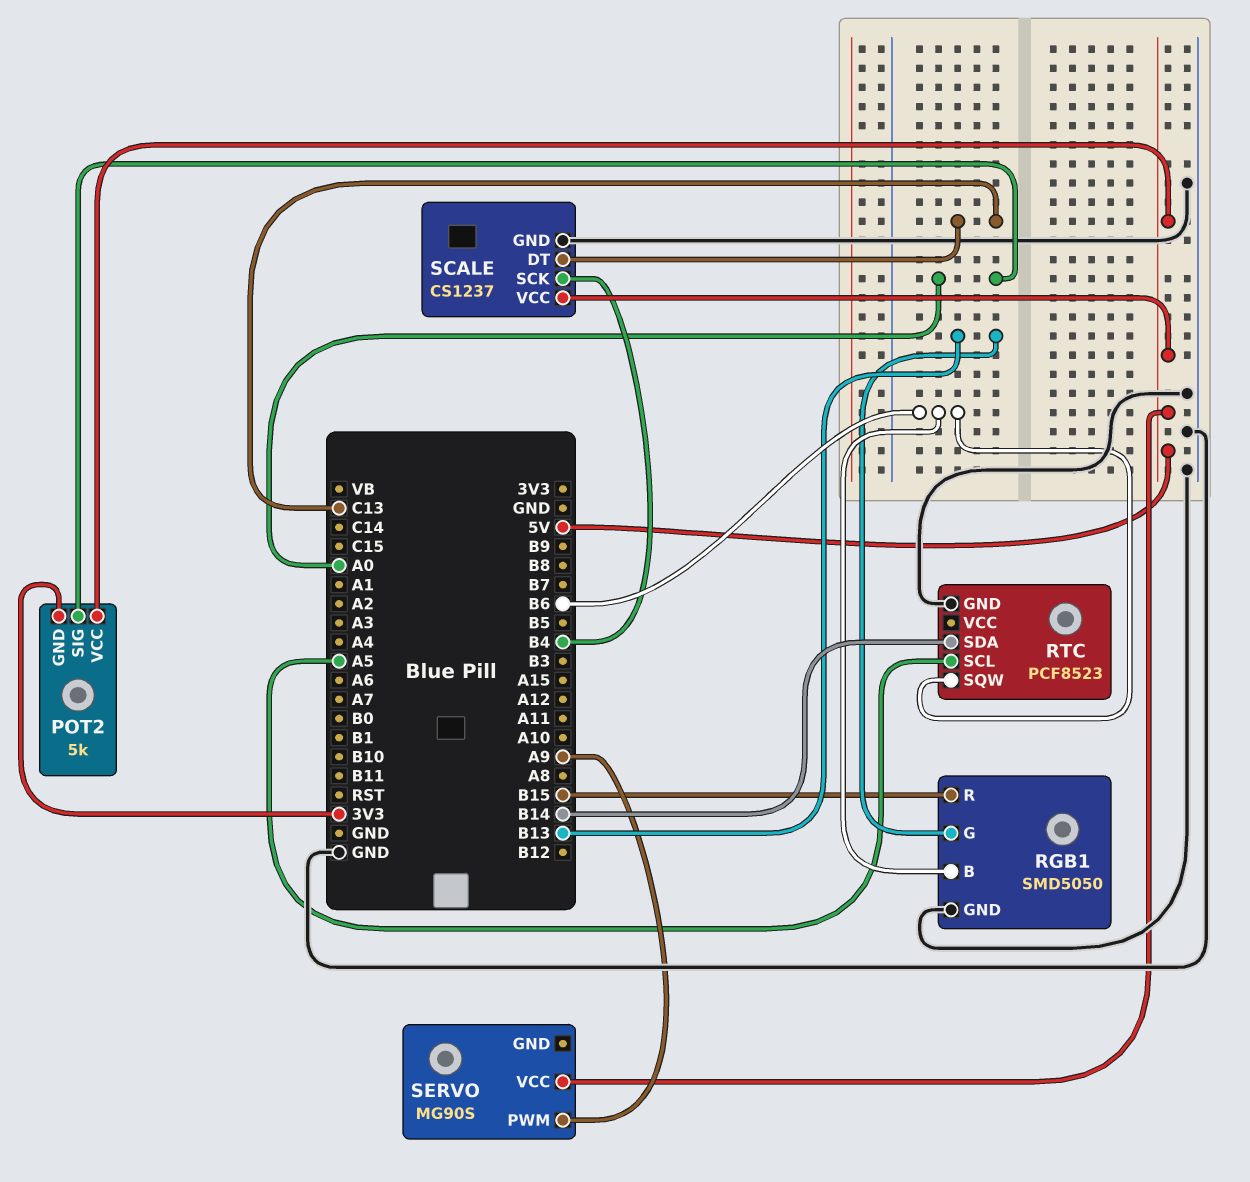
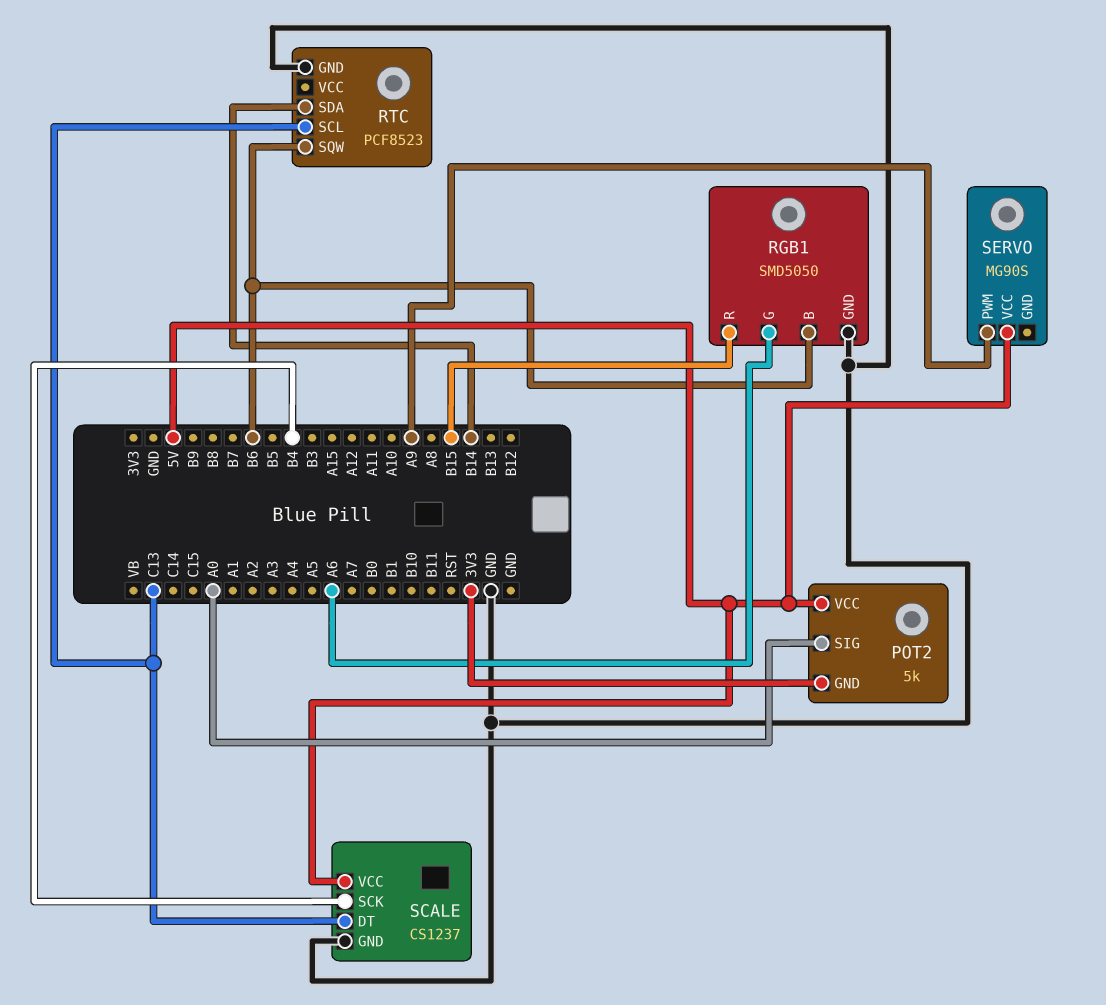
RGB1 pin G: B13 -> A6
RTC pin SCL: A5 -> C13

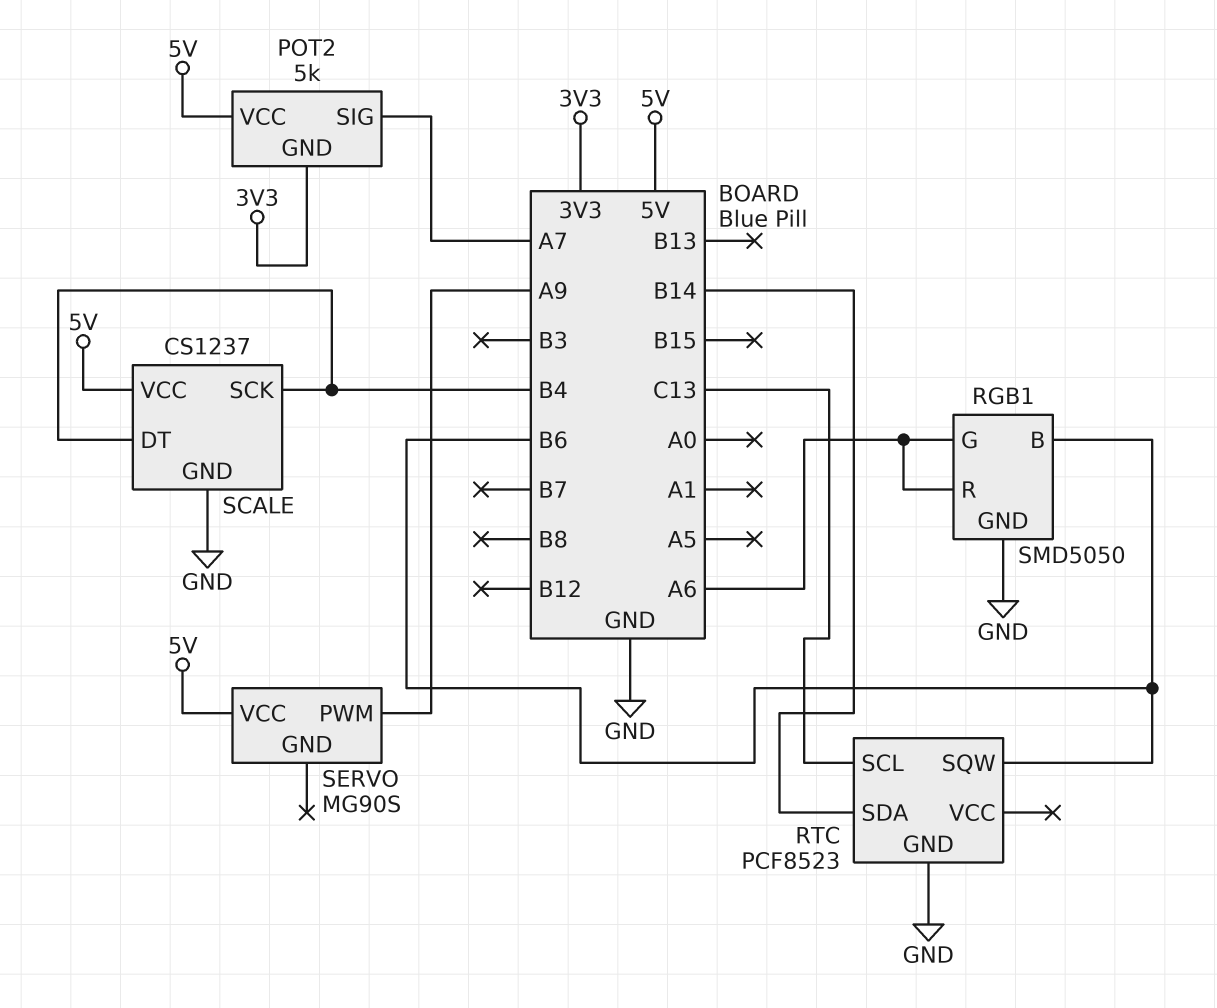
POT2 pin SIG: A0 -> A7
RGB1 pin R: B15 -> A6
SCALE pin DT: C13 -> B4

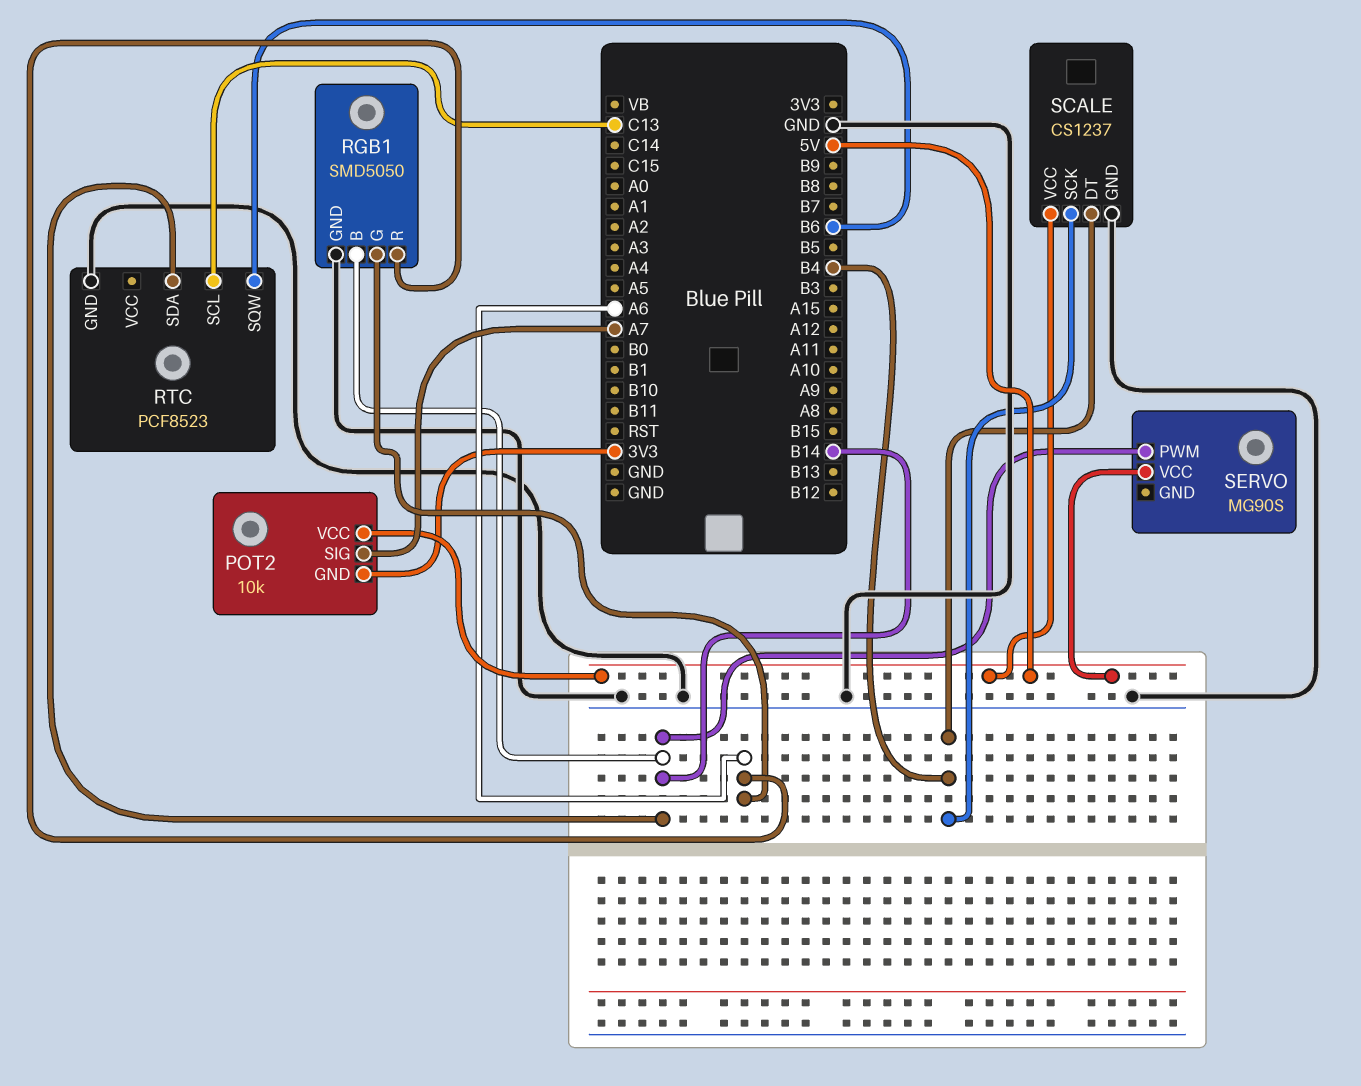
POT2: 5k -> 10k
RGB1 pin B: B6 -> B14
SERVO pin PWM: A9 -> B14

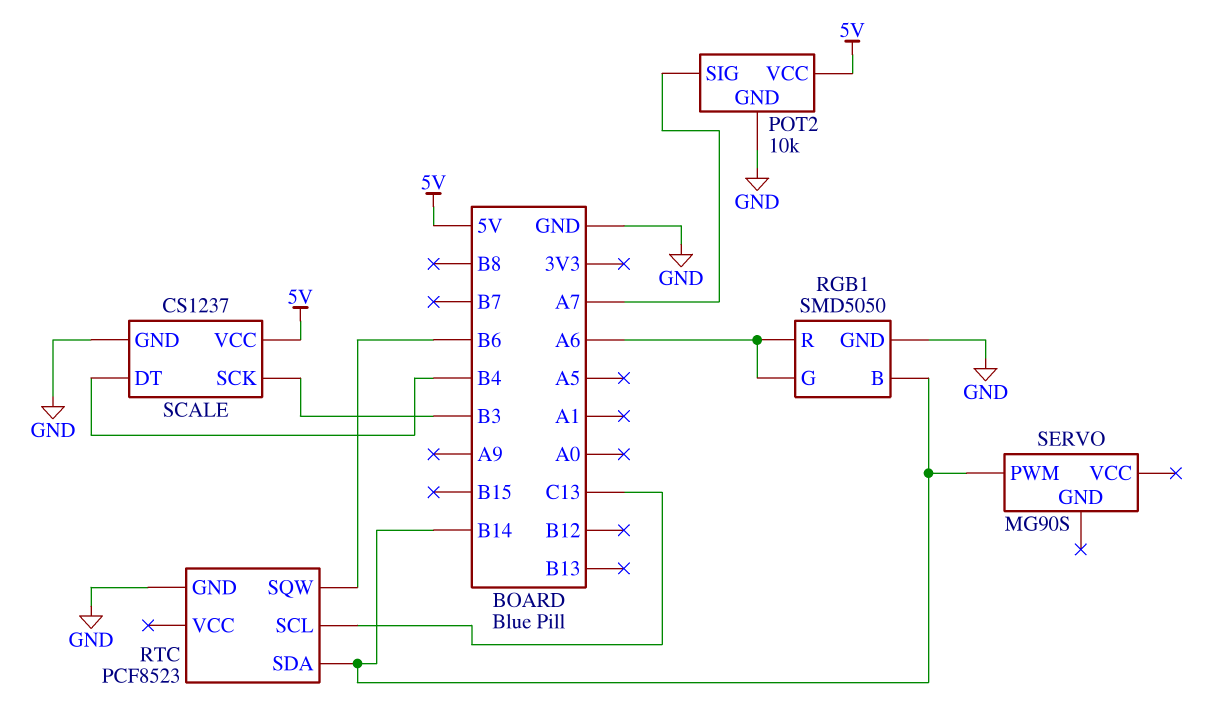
POT2 pin GND: 3V3 -> GND
SCALE pin SCK: B4 -> B3
SERVO pin VCC: 5V -> none

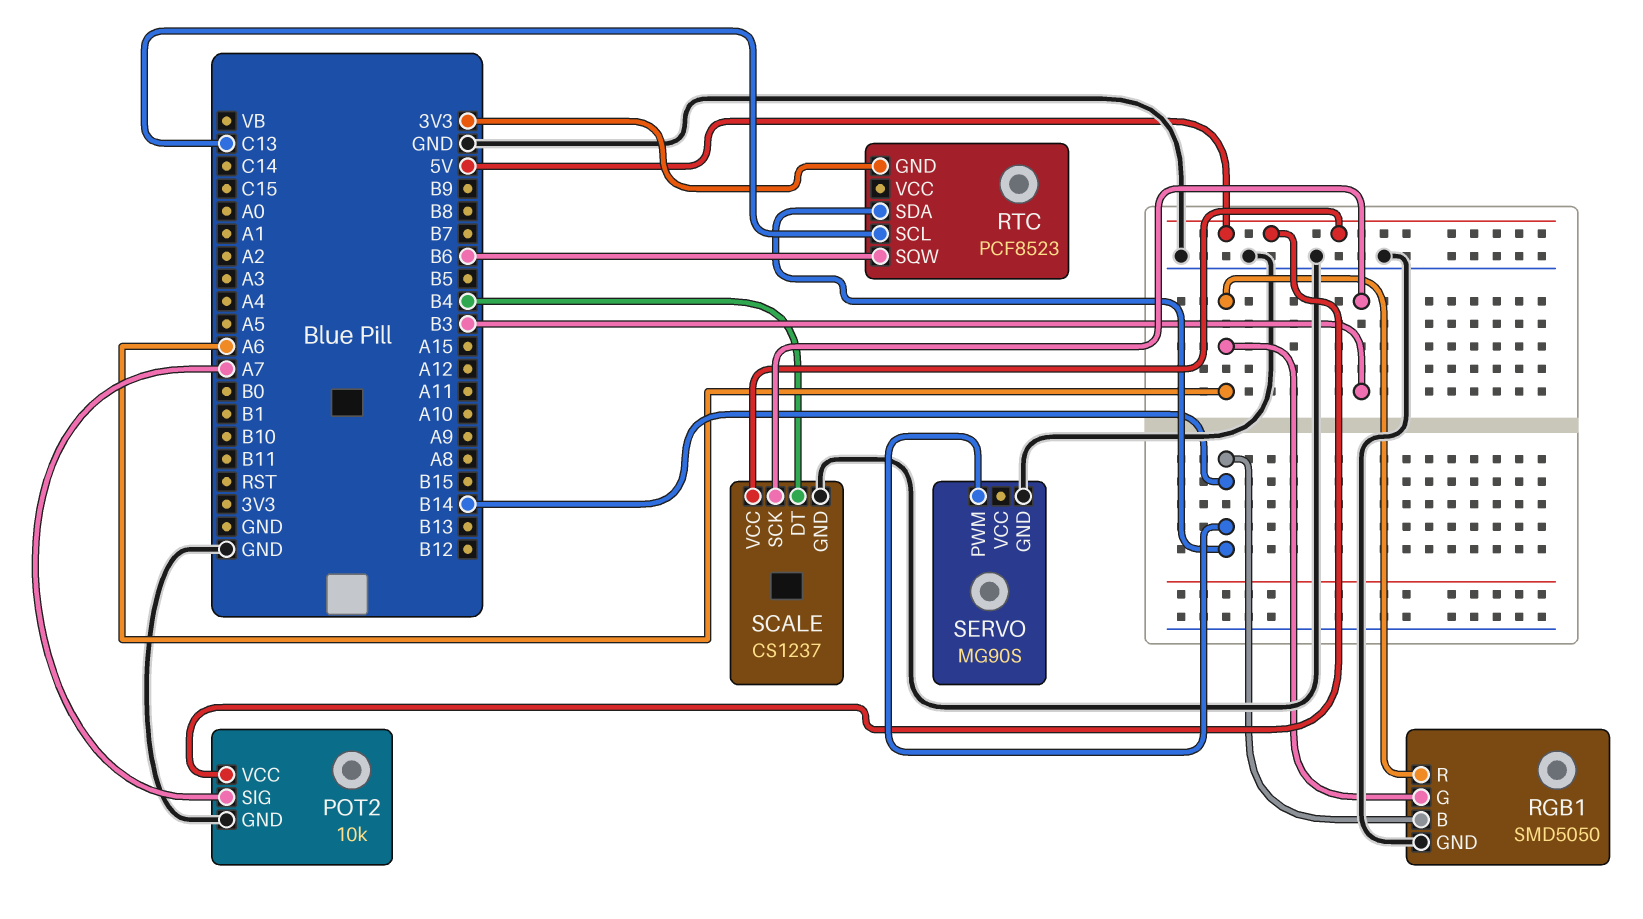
RTC pin GND: GND -> 3V3
SERVO pin GND: none -> GND

